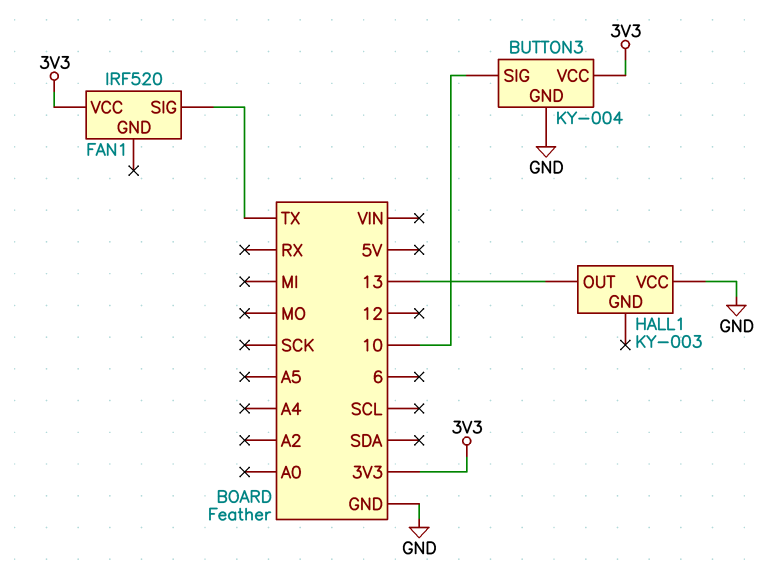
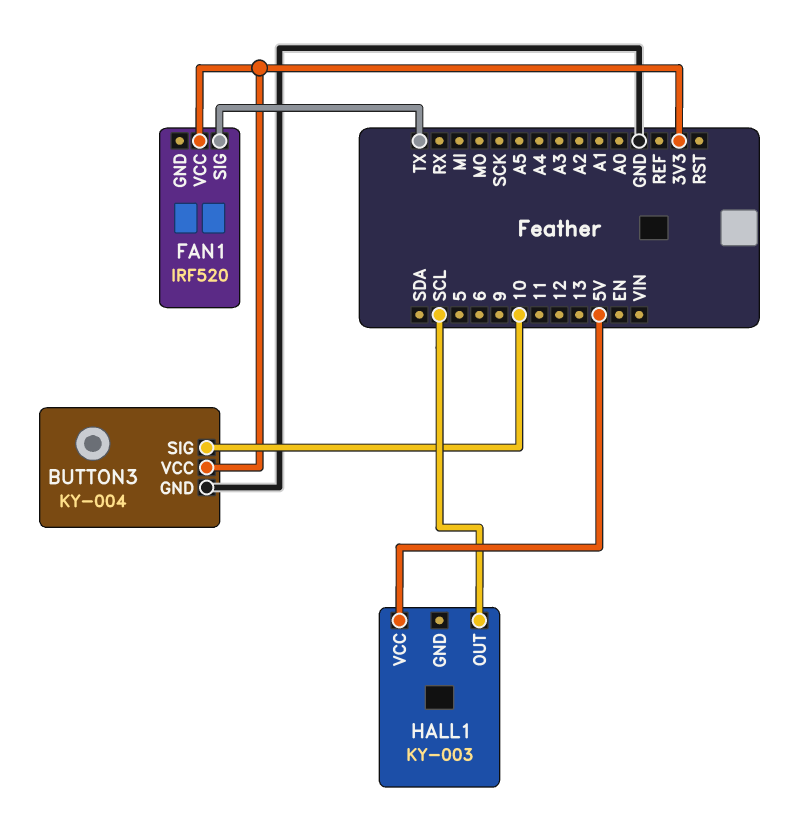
HALL1 pin OUT: 13 -> SCL
HALL1 pin VCC: GND -> 5V

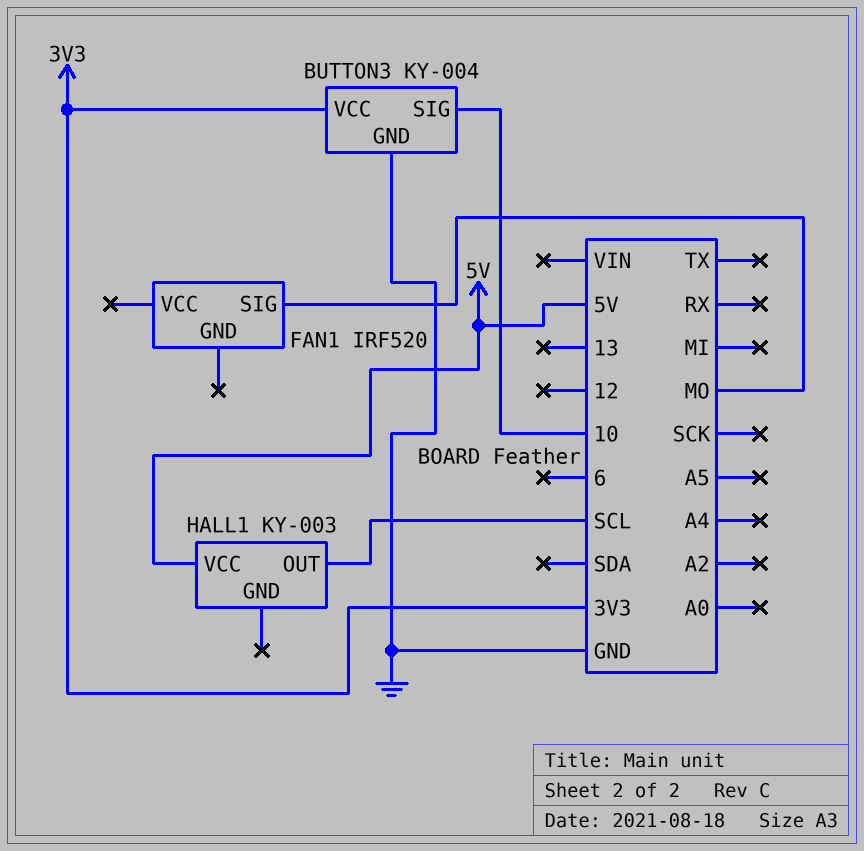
FAN1 pin SIG: TX -> MO
FAN1 pin VCC: 3V3 -> none

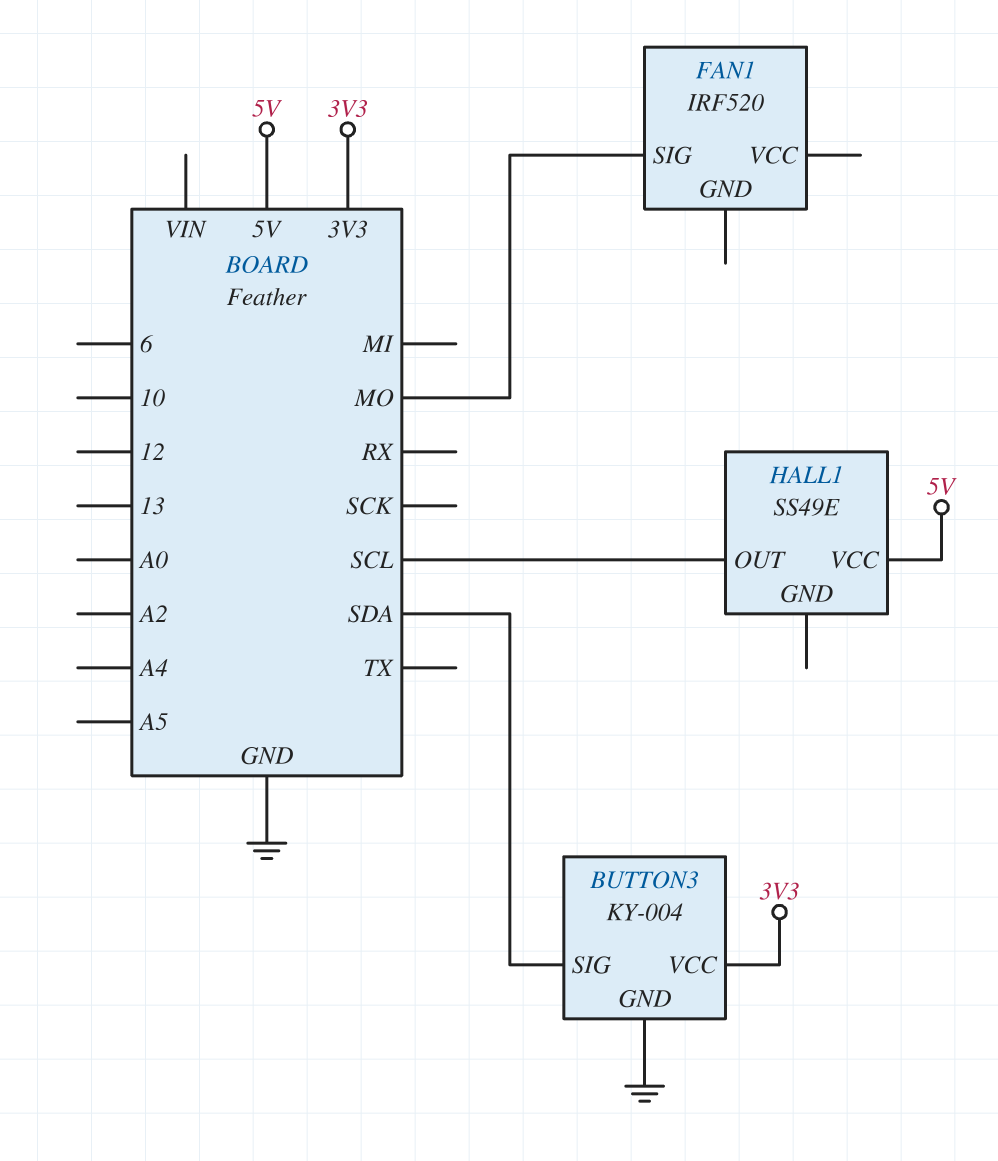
BUTTON3 pin SIG: 10 -> SDA
HALL1: KY-003 -> SS49E

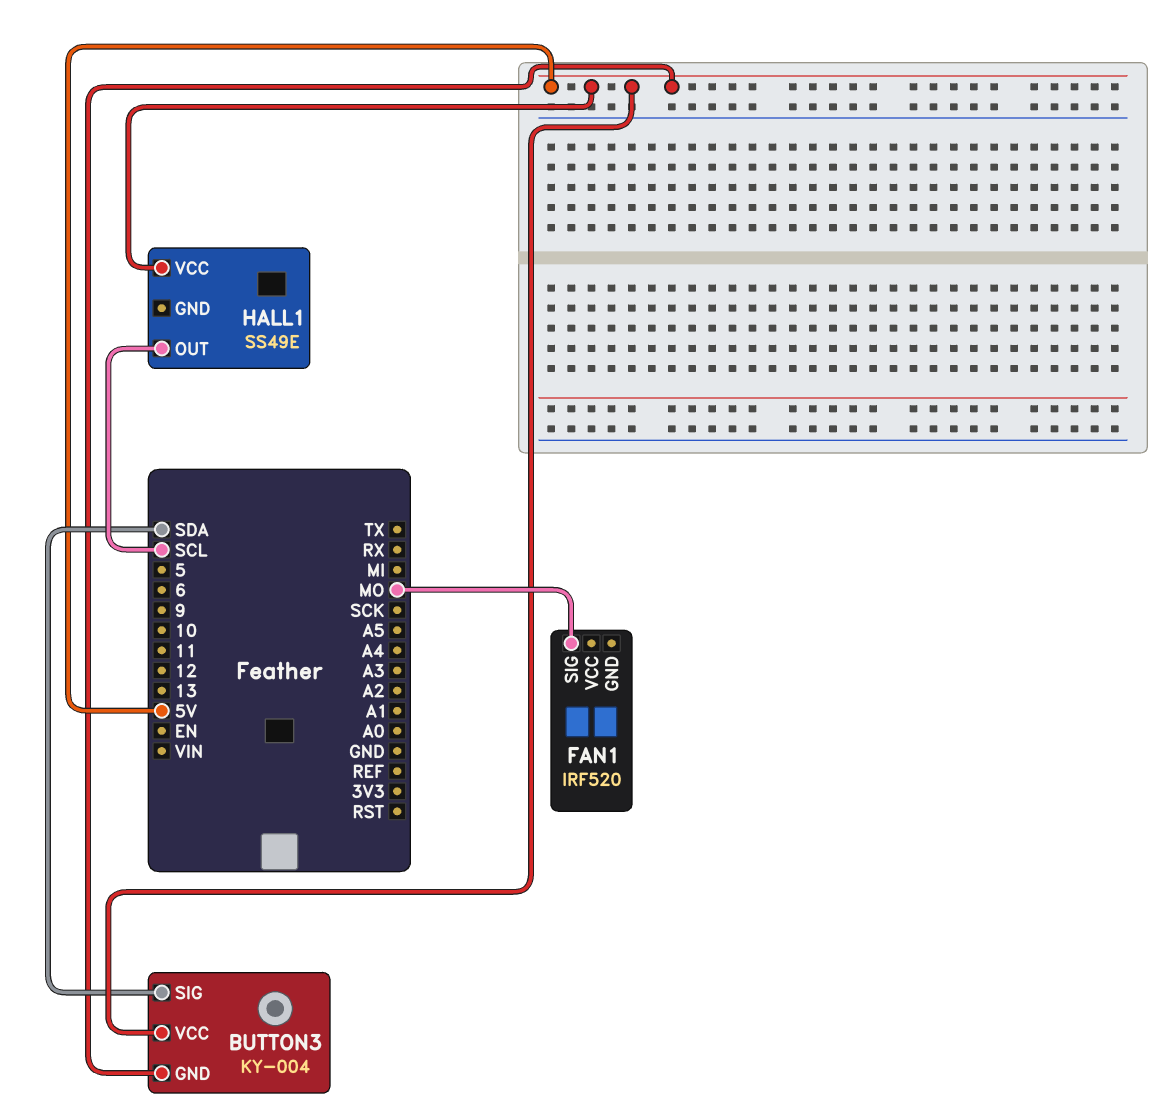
BUTTON3 pin GND: GND -> 5V
BUTTON3 pin VCC: 3V3 -> 5V

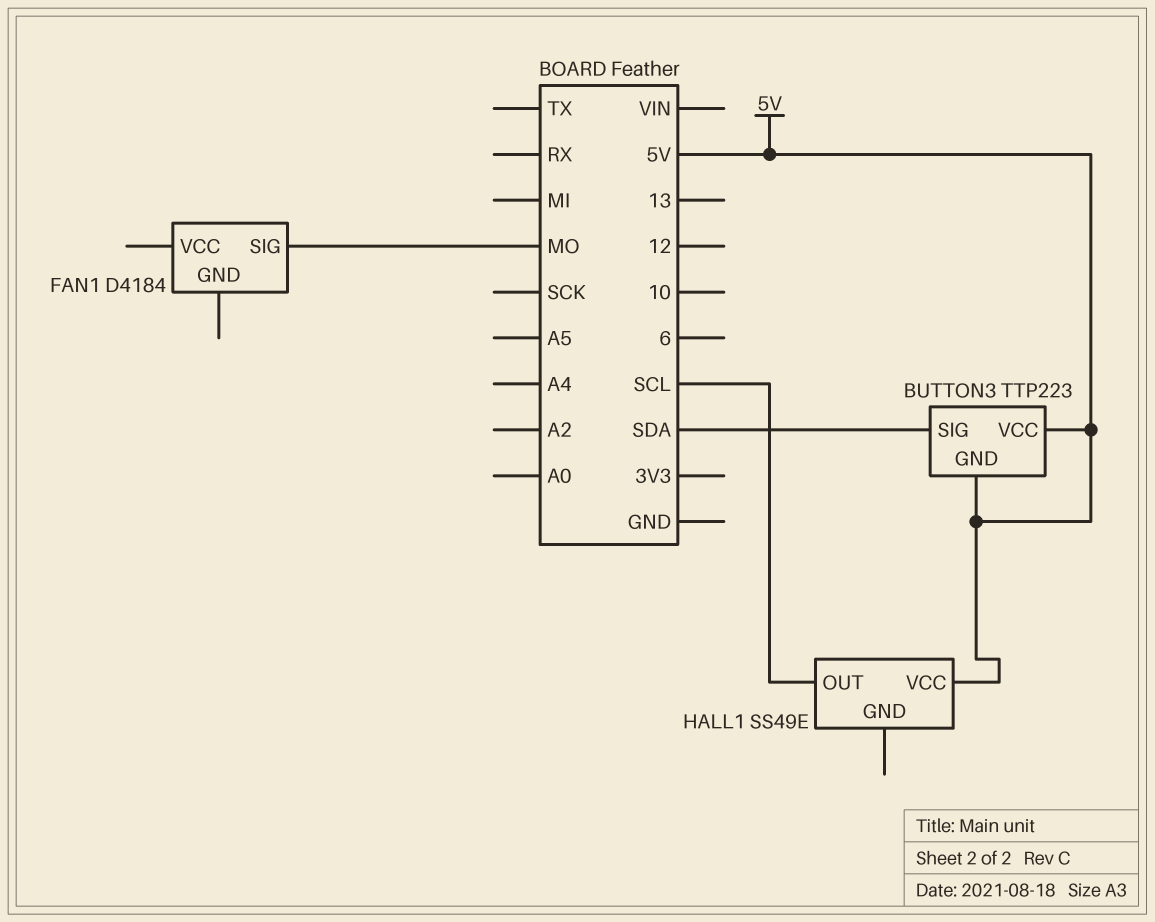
BUTTON3: KY-004 -> TTP223
FAN1: IRF520 -> D4184

